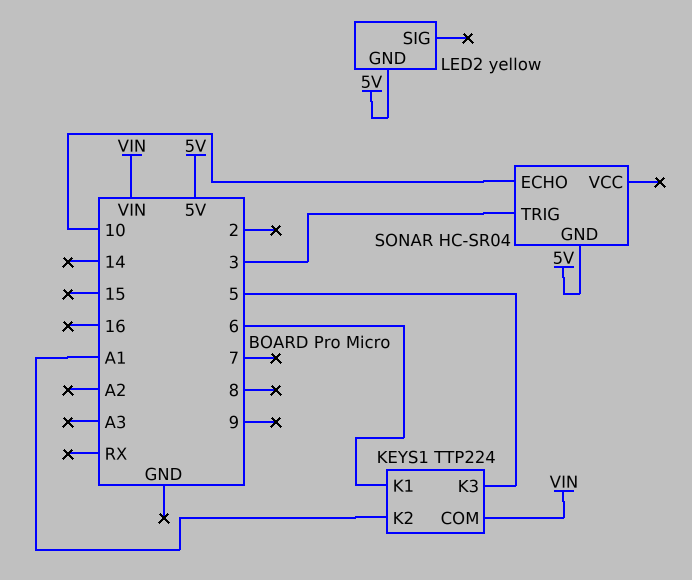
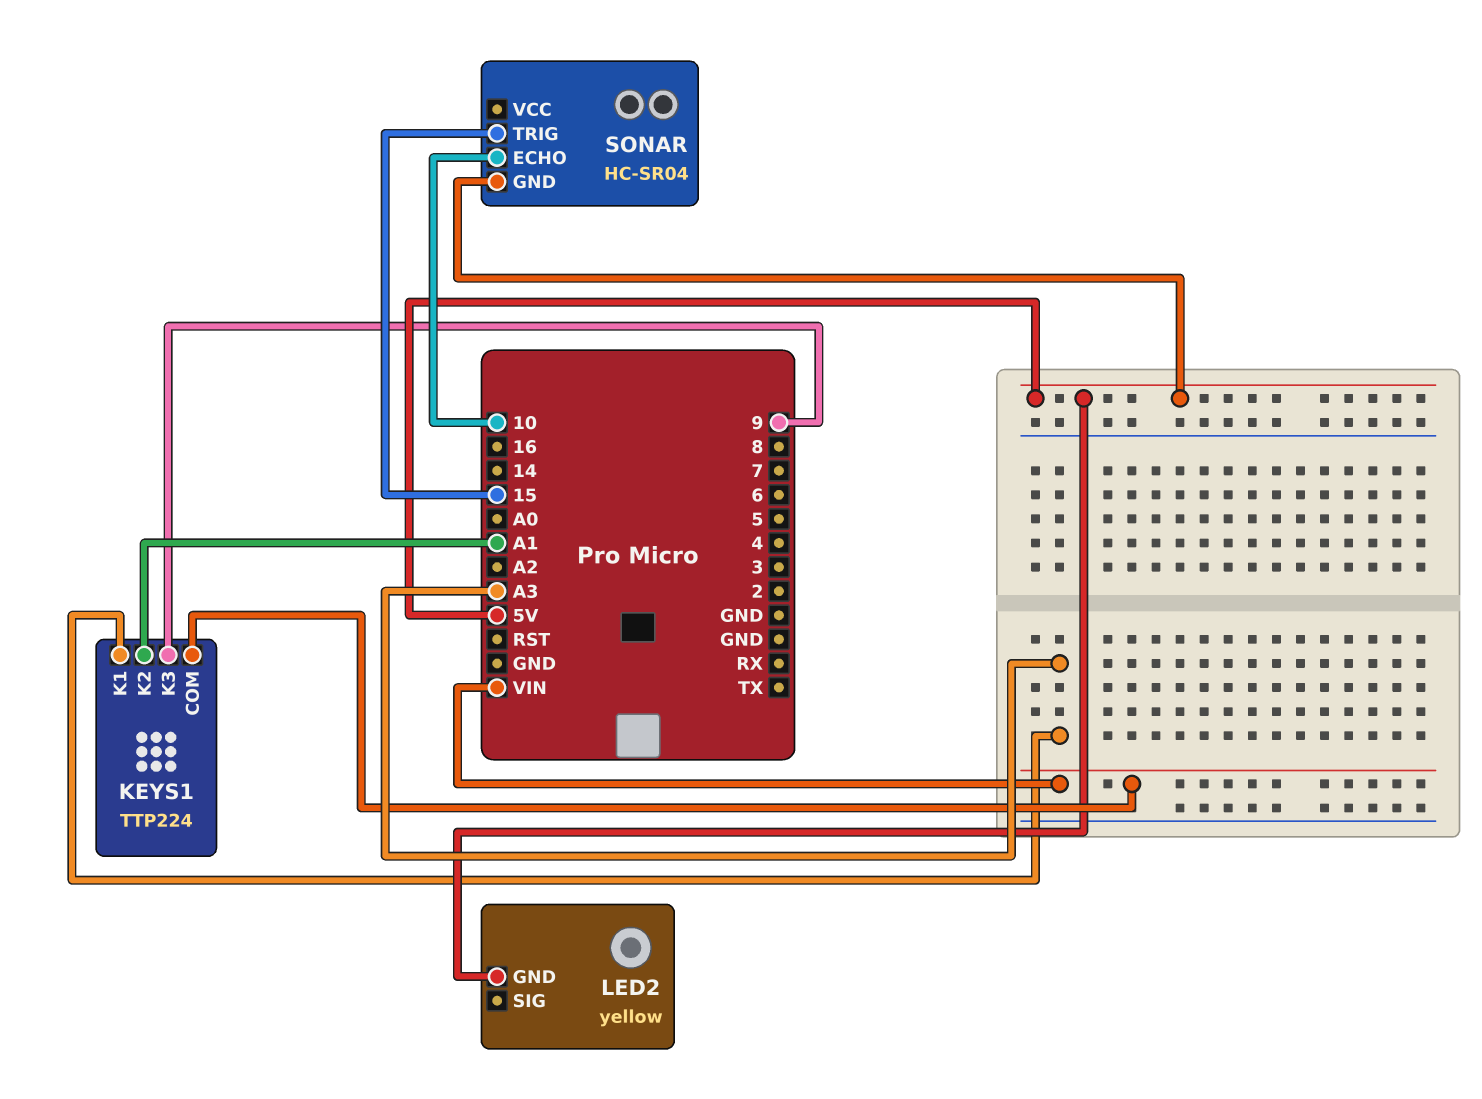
KEYS1 pin K1: 6 -> A3
KEYS1 pin K3: 5 -> 9
SONAR pin TRIG: 3 -> 15

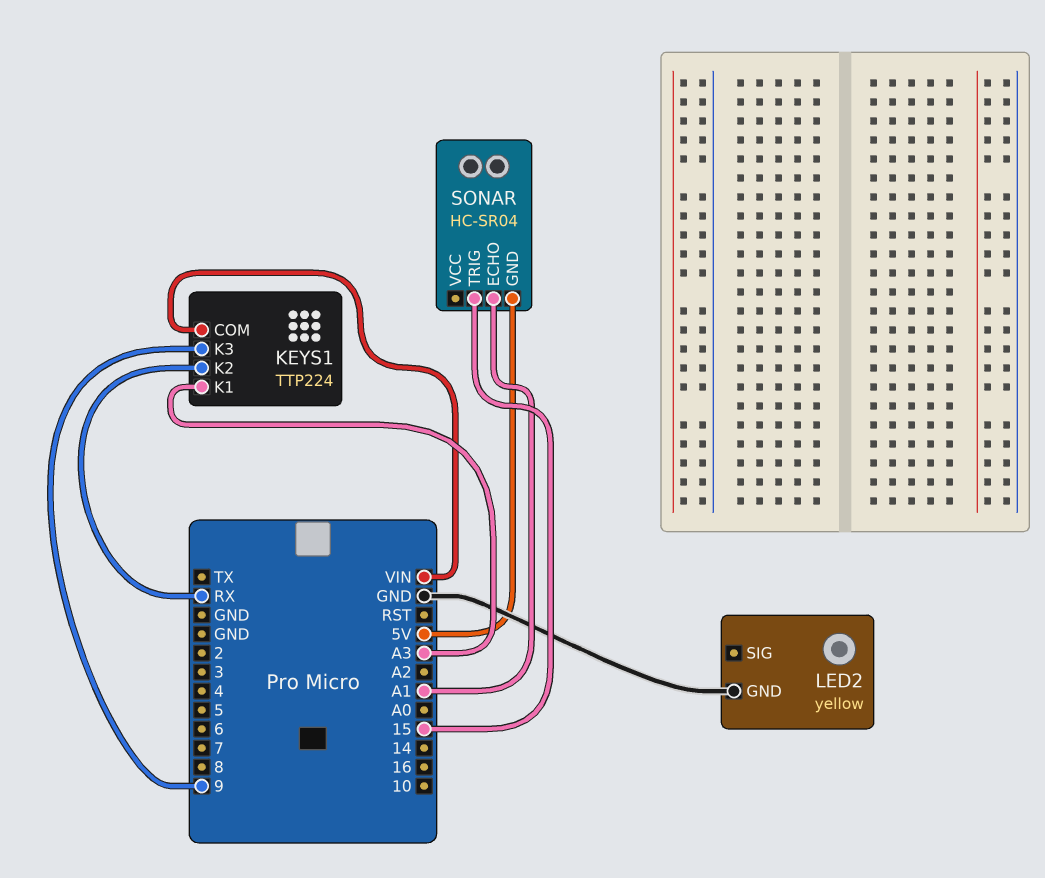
KEYS1 pin K2: A1 -> RX
LED2 pin GND: 5V -> GND
SONAR pin ECHO: 10 -> A1

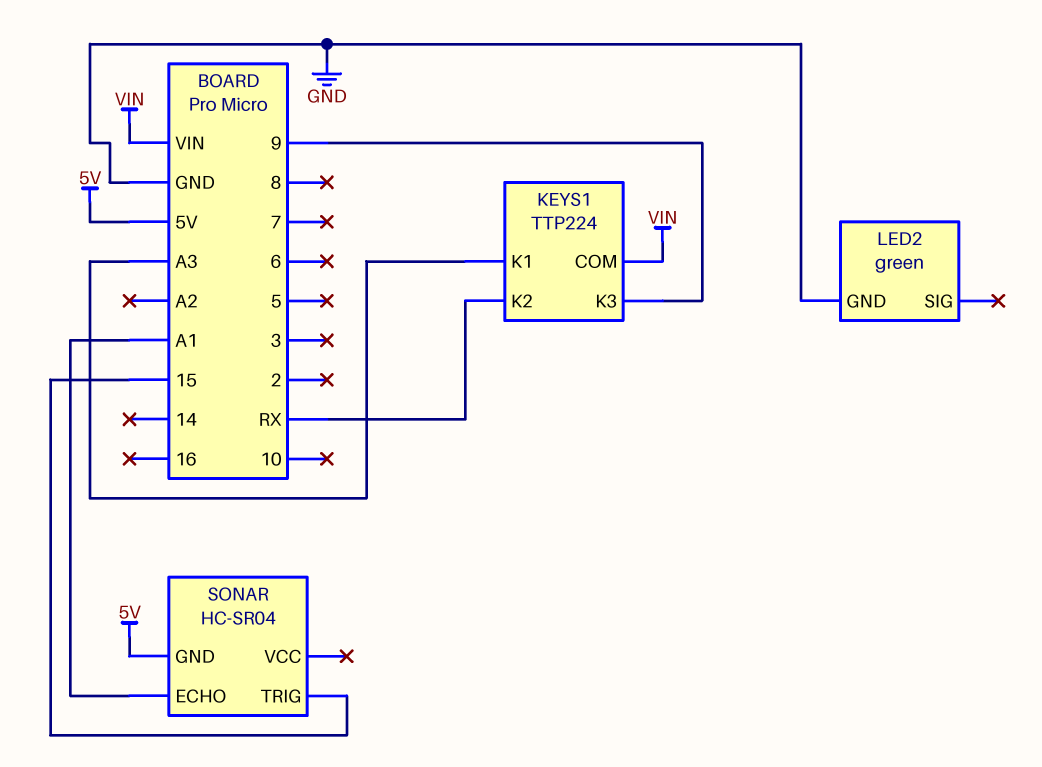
LED2: yellow -> green

